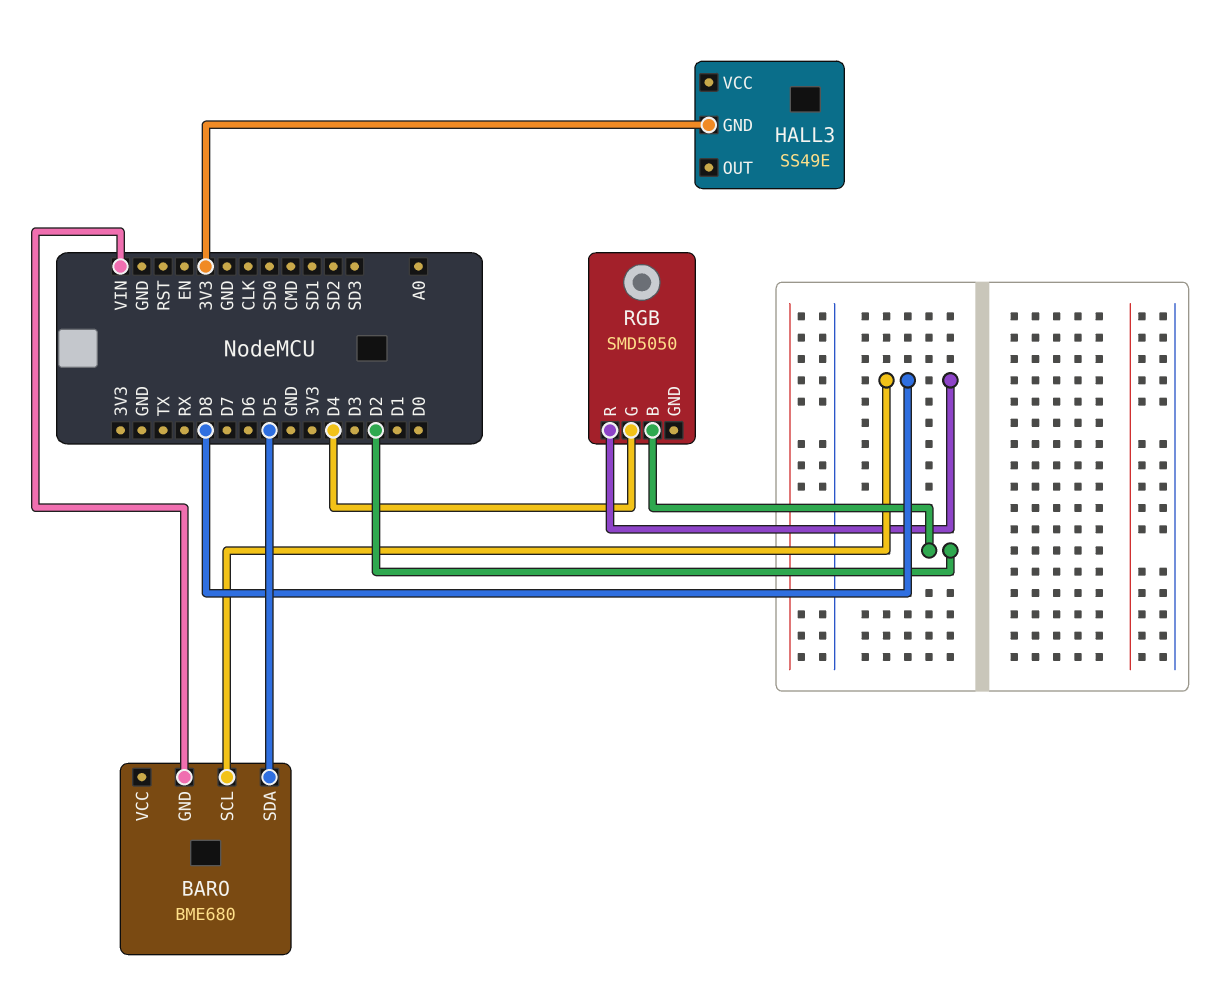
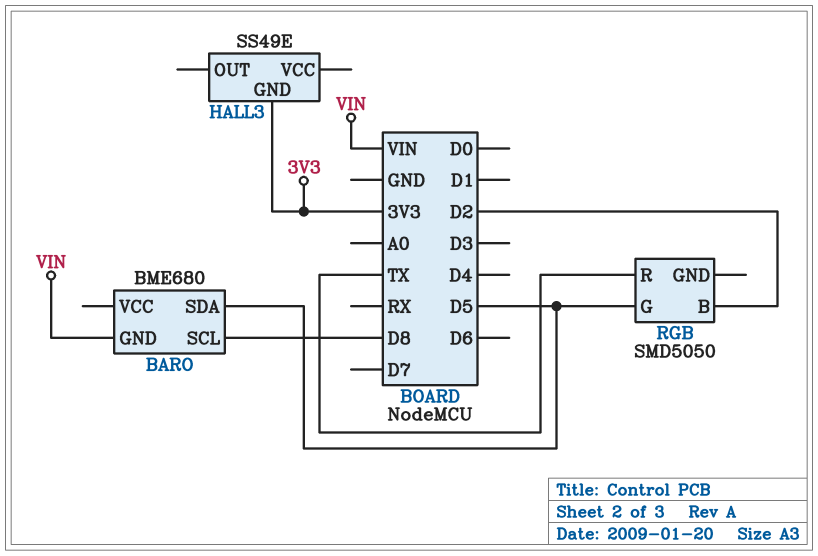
RGB pin G: D4 -> D5
RGB pin R: D8 -> TX

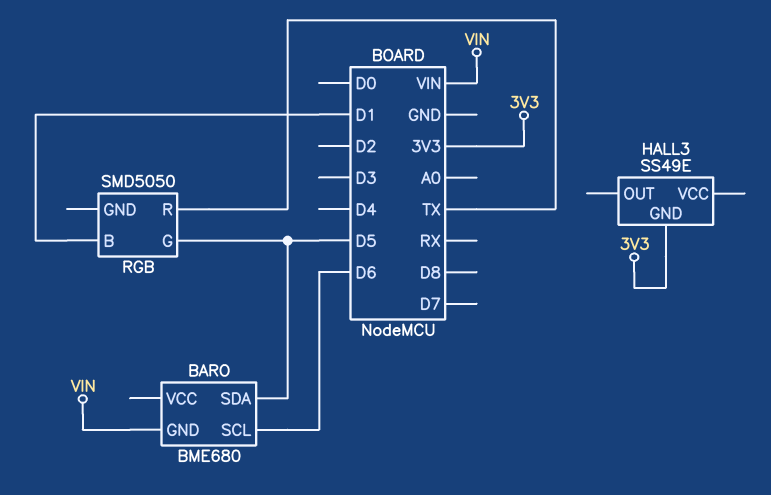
BARO pin SCL: D8 -> D6
RGB pin B: D2 -> D1

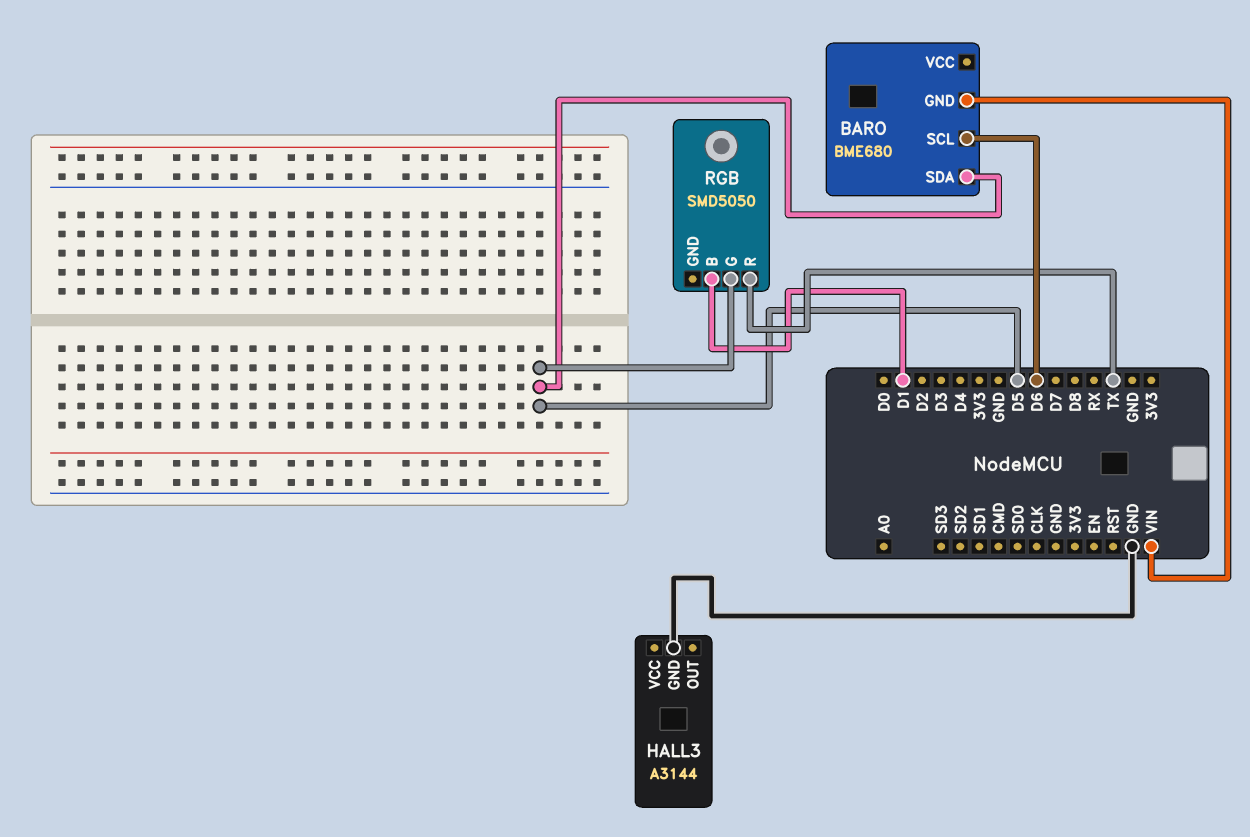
HALL3: SS49E -> A3144
HALL3 pin GND: 3V3 -> GND

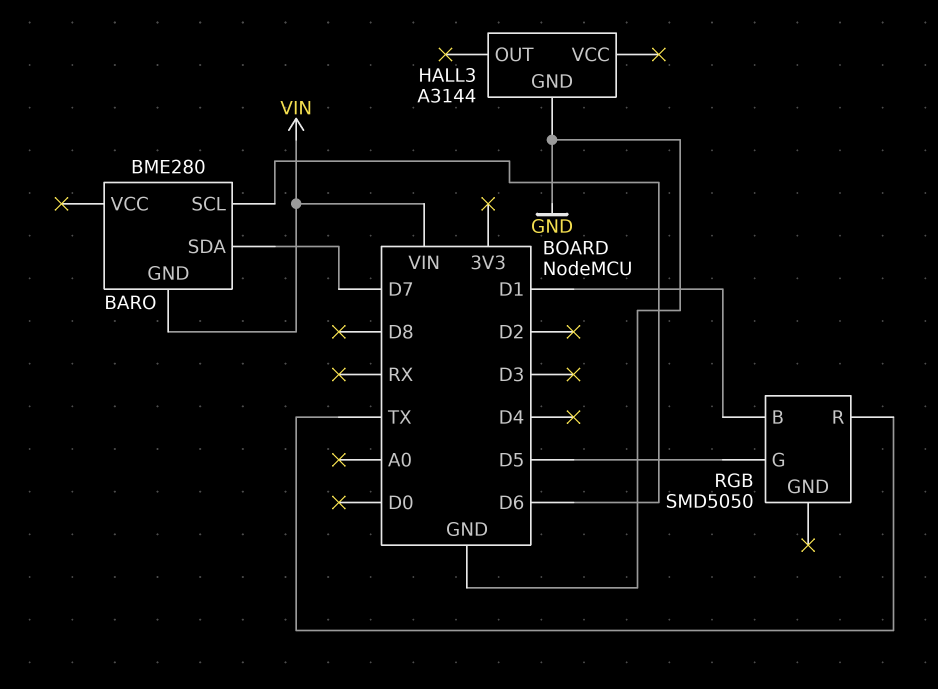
BARO: BME680 -> BME280
BARO pin SDA: D5 -> D7

